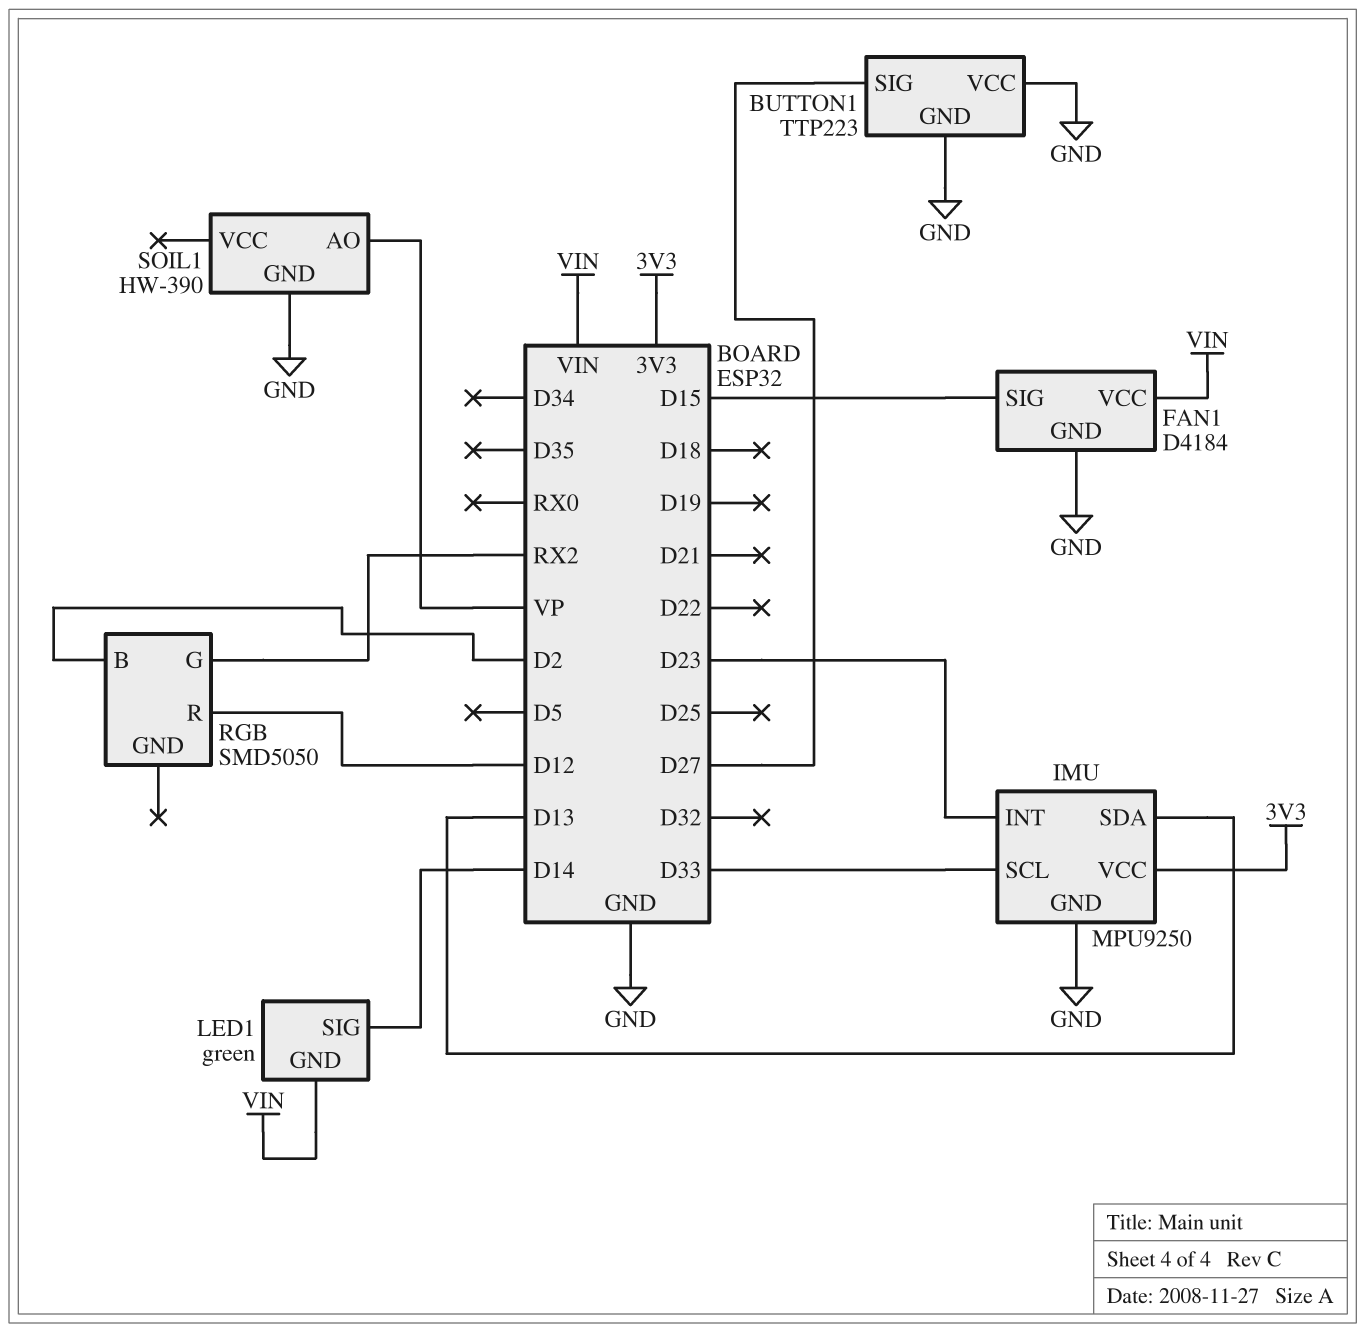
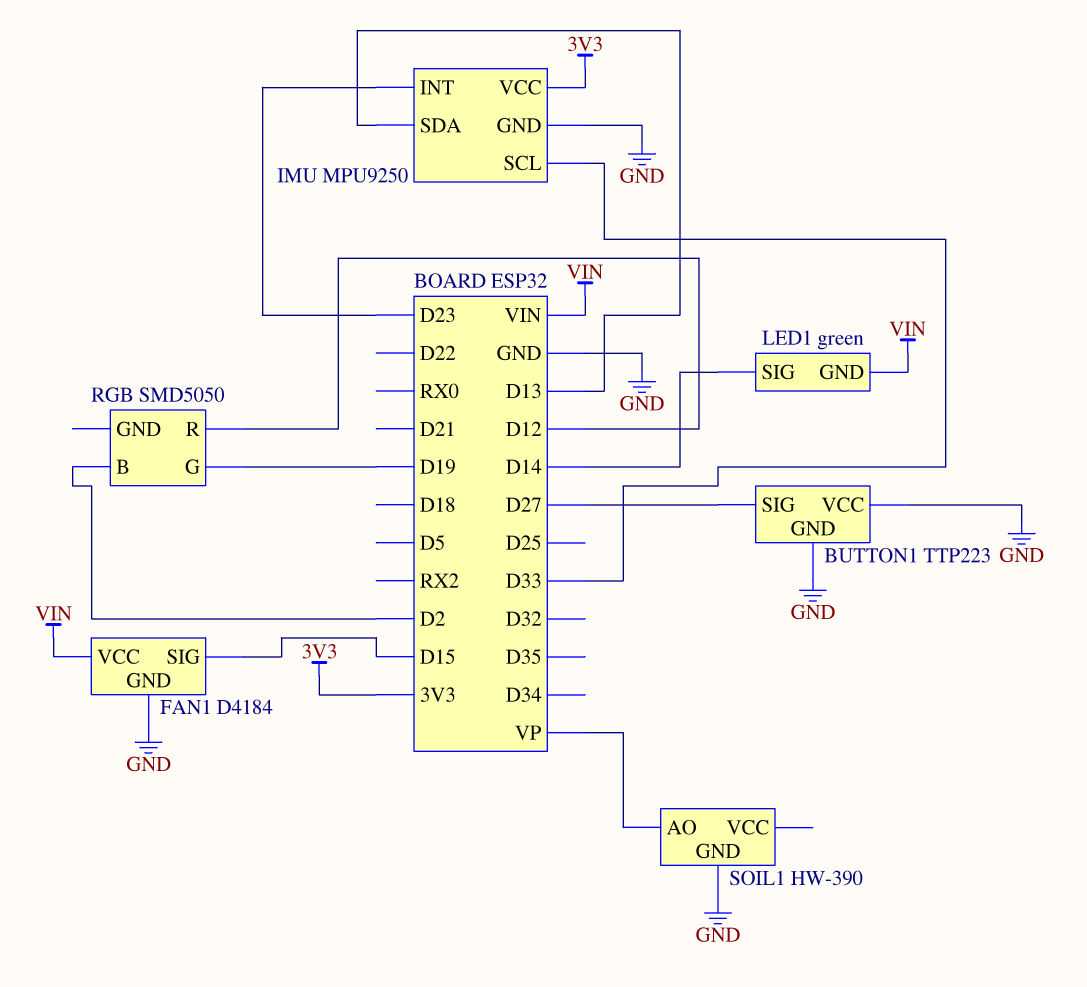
RGB pin G: RX2 -> D19

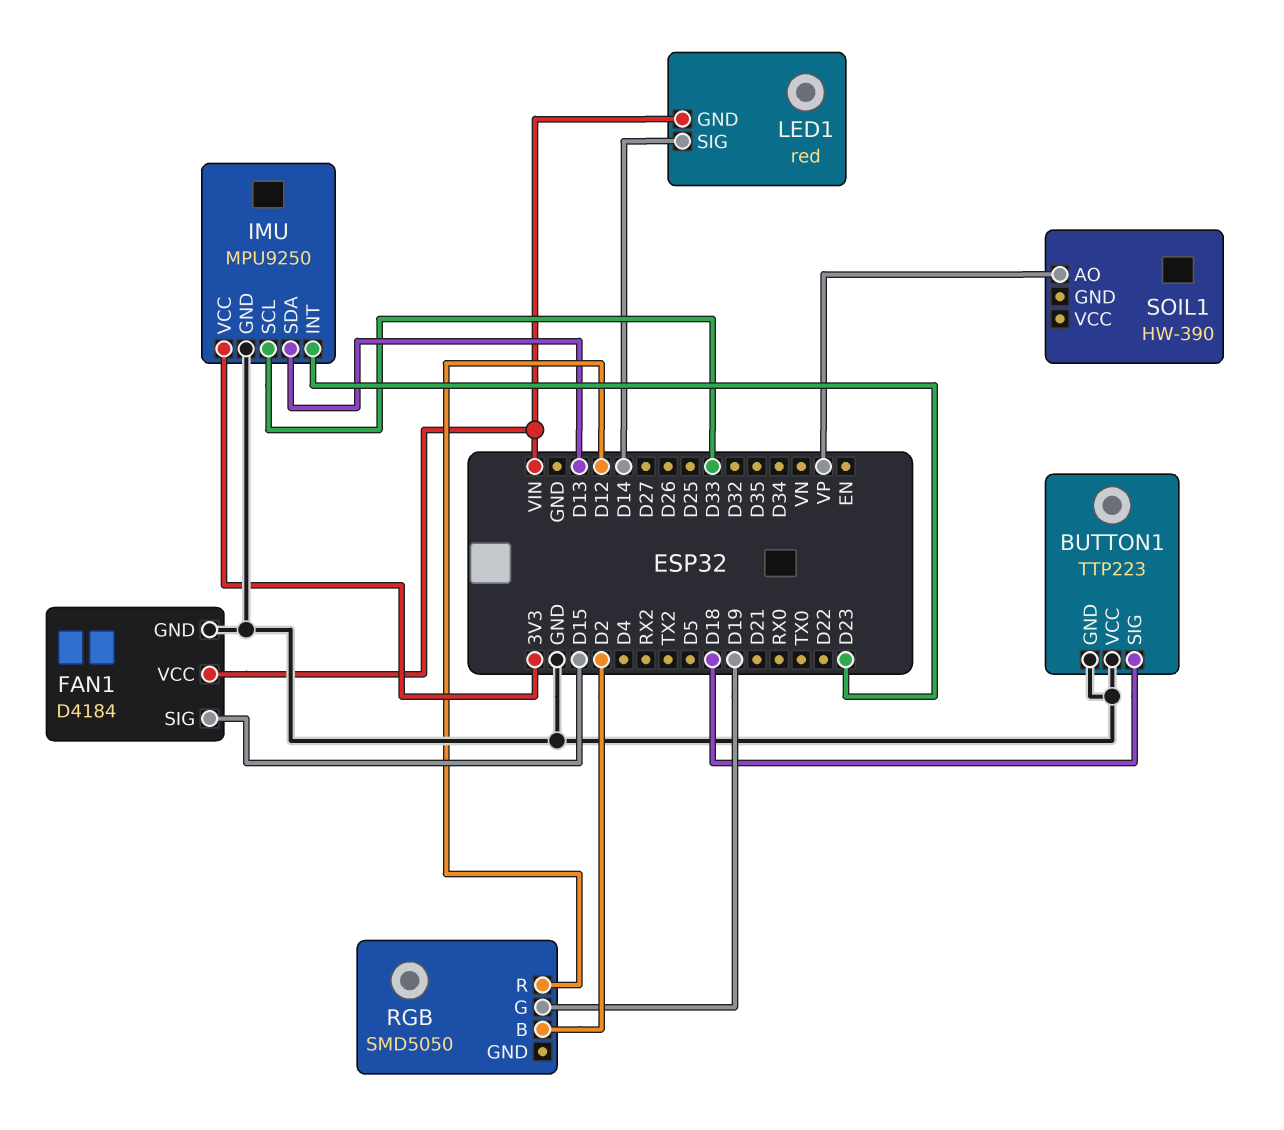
BUTTON1 pin SIG: D27 -> D18
LED1: green -> red
SOIL1 pin GND: GND -> none

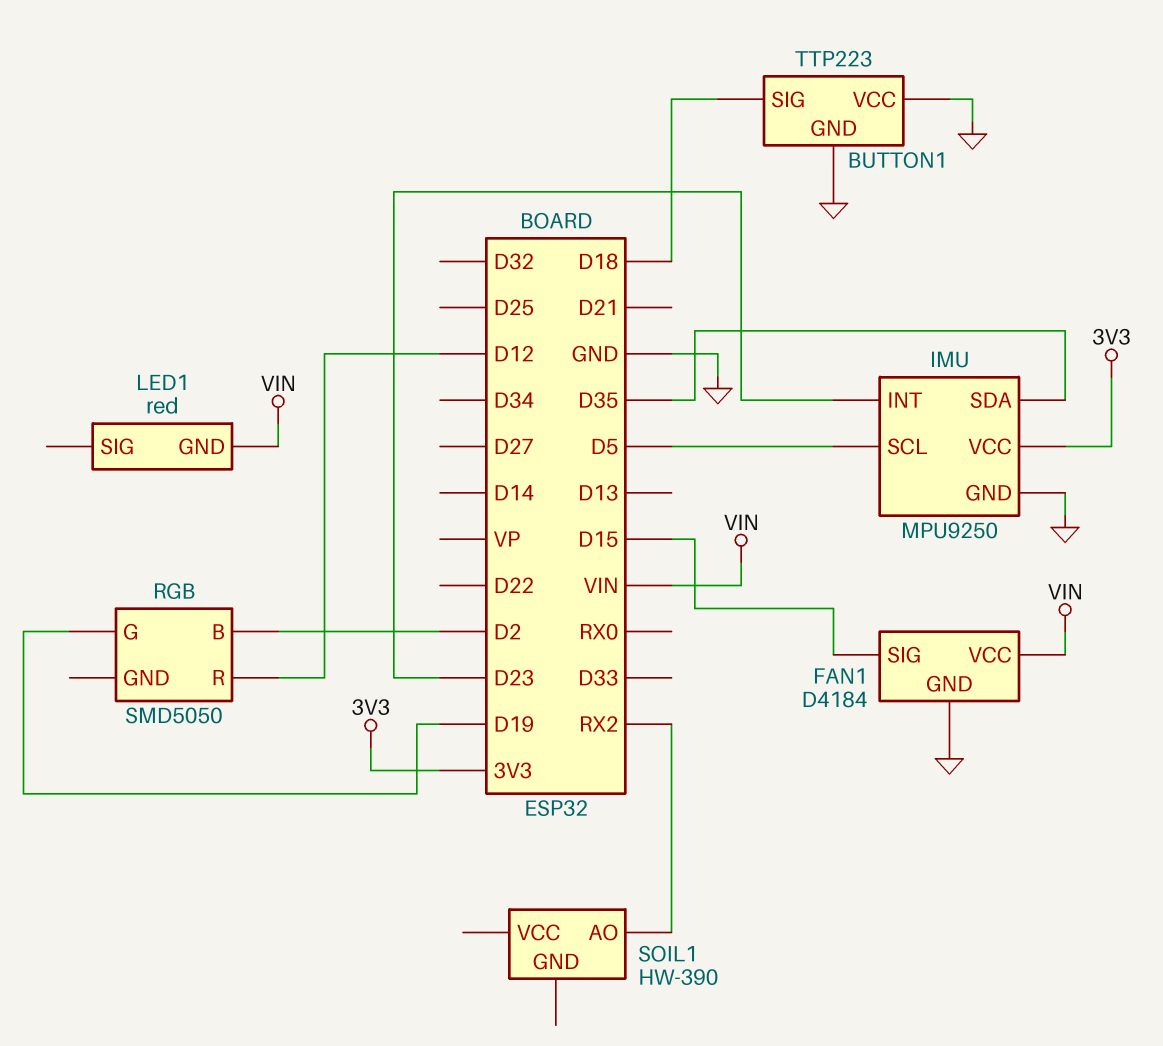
IMU pin SCL: D33 -> D5
IMU pin SDA: D13 -> D35
LED1 pin SIG: D14 -> none
SOIL1 pin AO: VP -> RX2

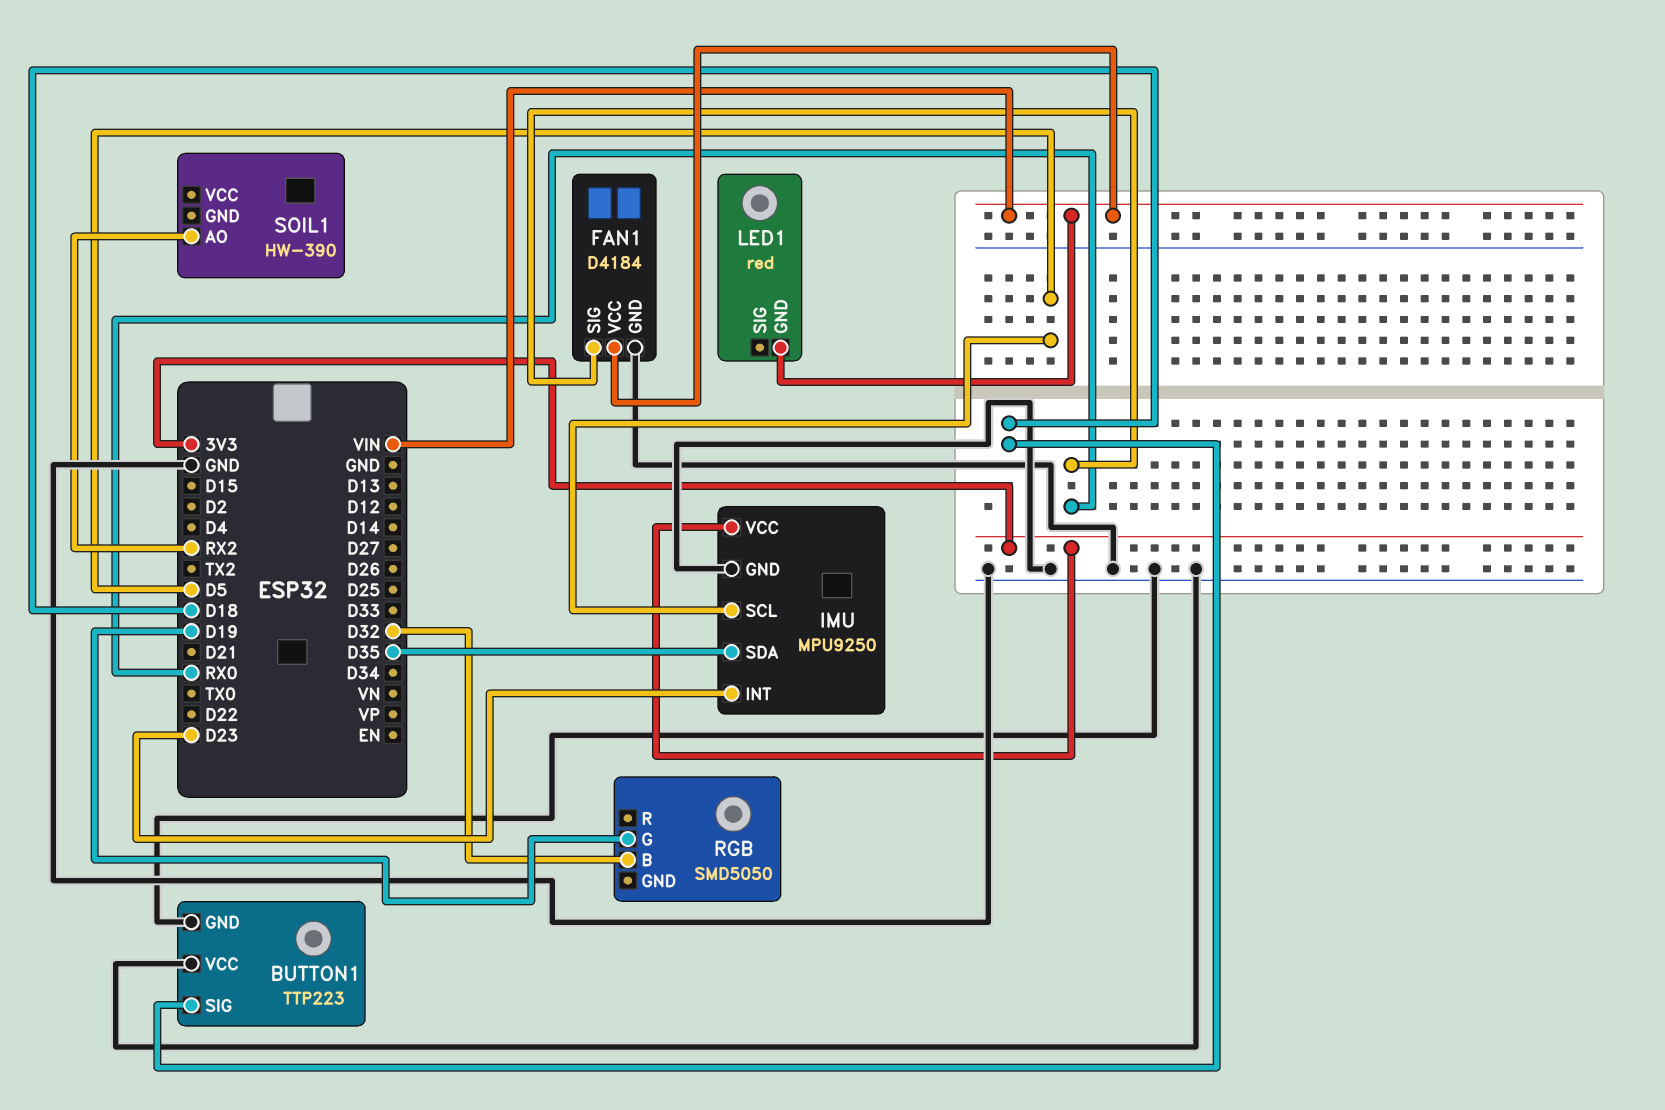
FAN1 pin SIG: D15 -> RX0
RGB pin B: D2 -> D32
RGB pin R: D12 -> none

